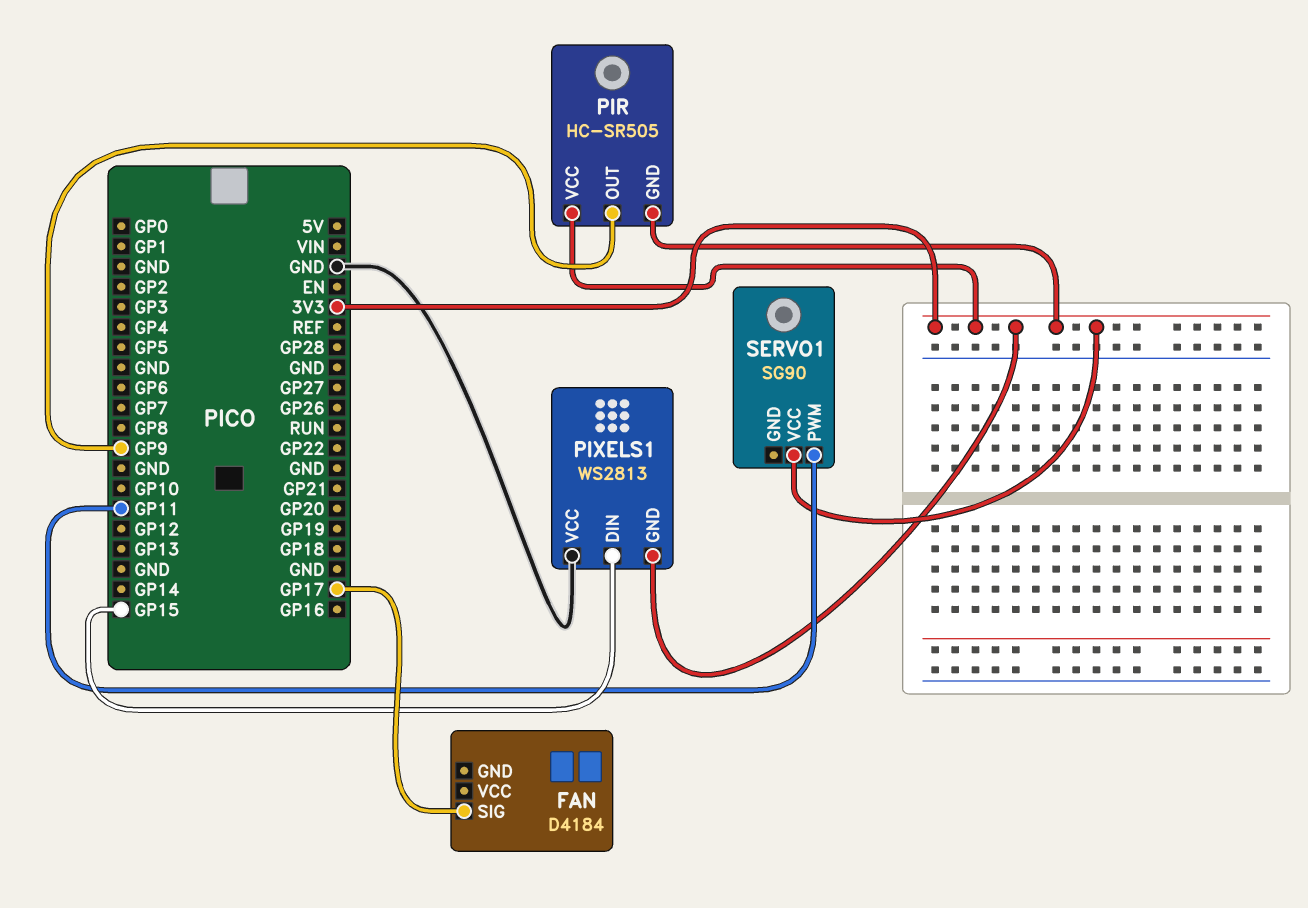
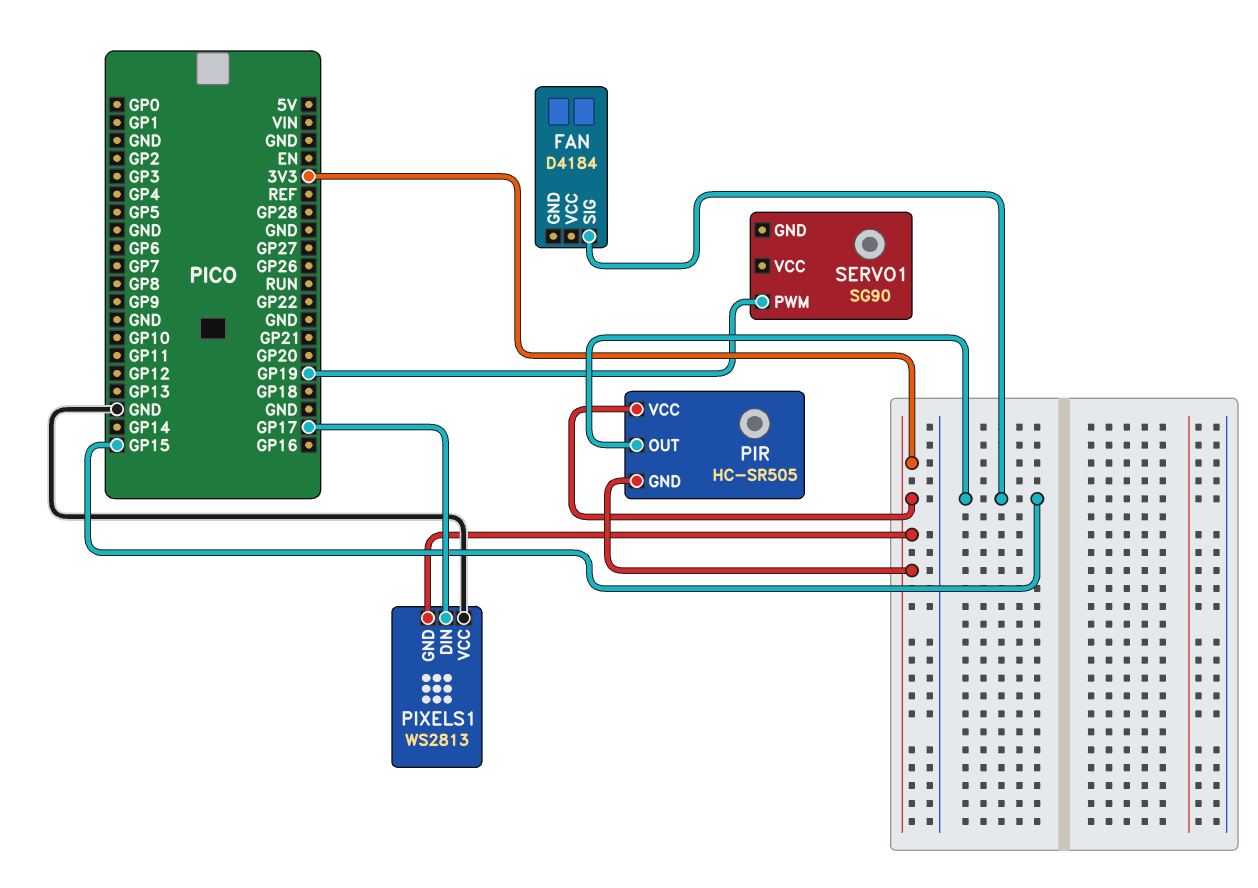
FAN pin SIG: GP17 -> GP15
PIR pin OUT: GP9 -> GP15
PIXELS1 pin DIN: GP15 -> GP17
SERVO1 pin PWM: GP11 -> GP19
SERVO1 pin VCC: 3V3 -> none

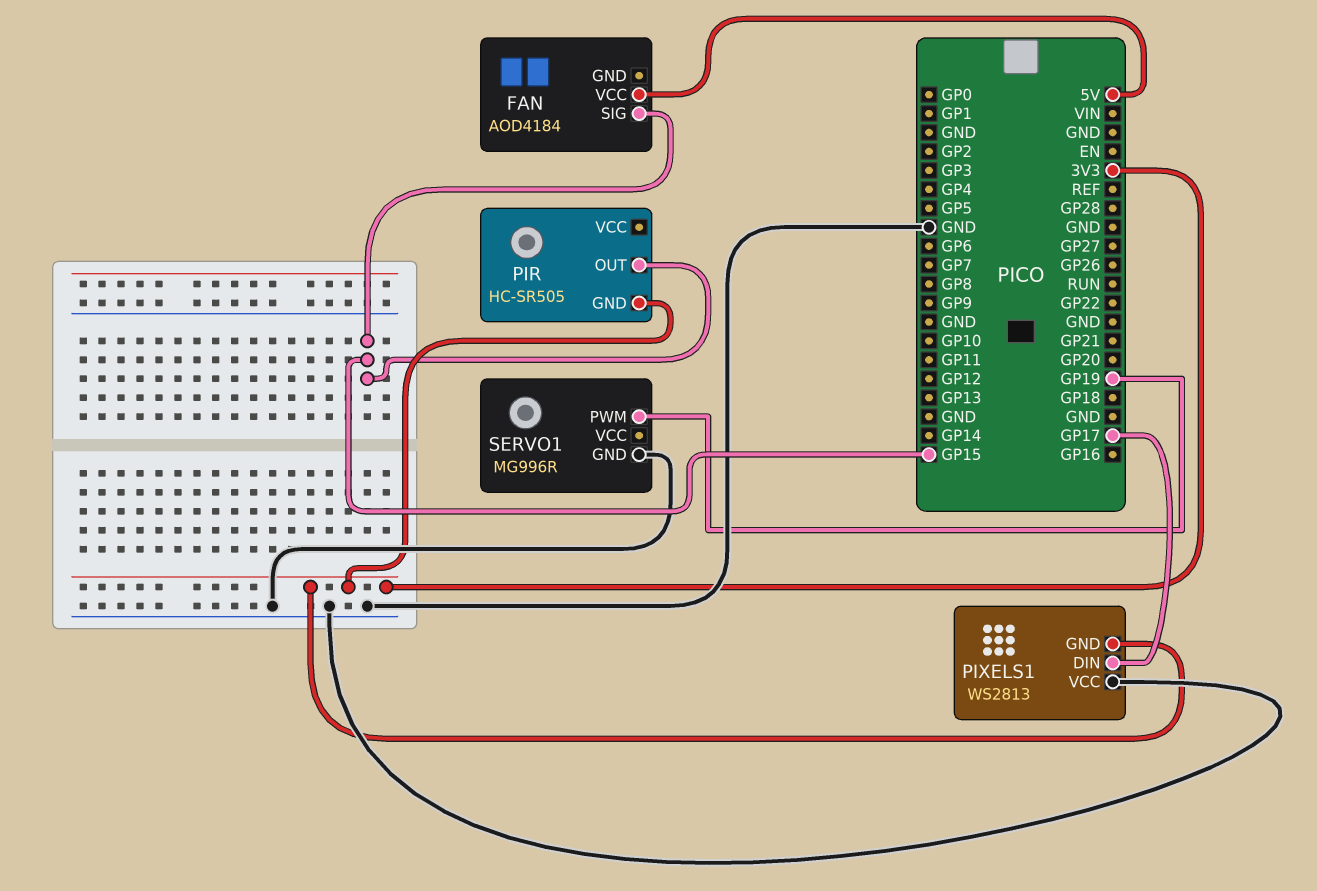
FAN: D4184 -> AOD4184
FAN pin VCC: none -> 5V
PIR pin VCC: 3V3 -> none
SERVO1: SG90 -> MG996R
SERVO1 pin GND: none -> GND

